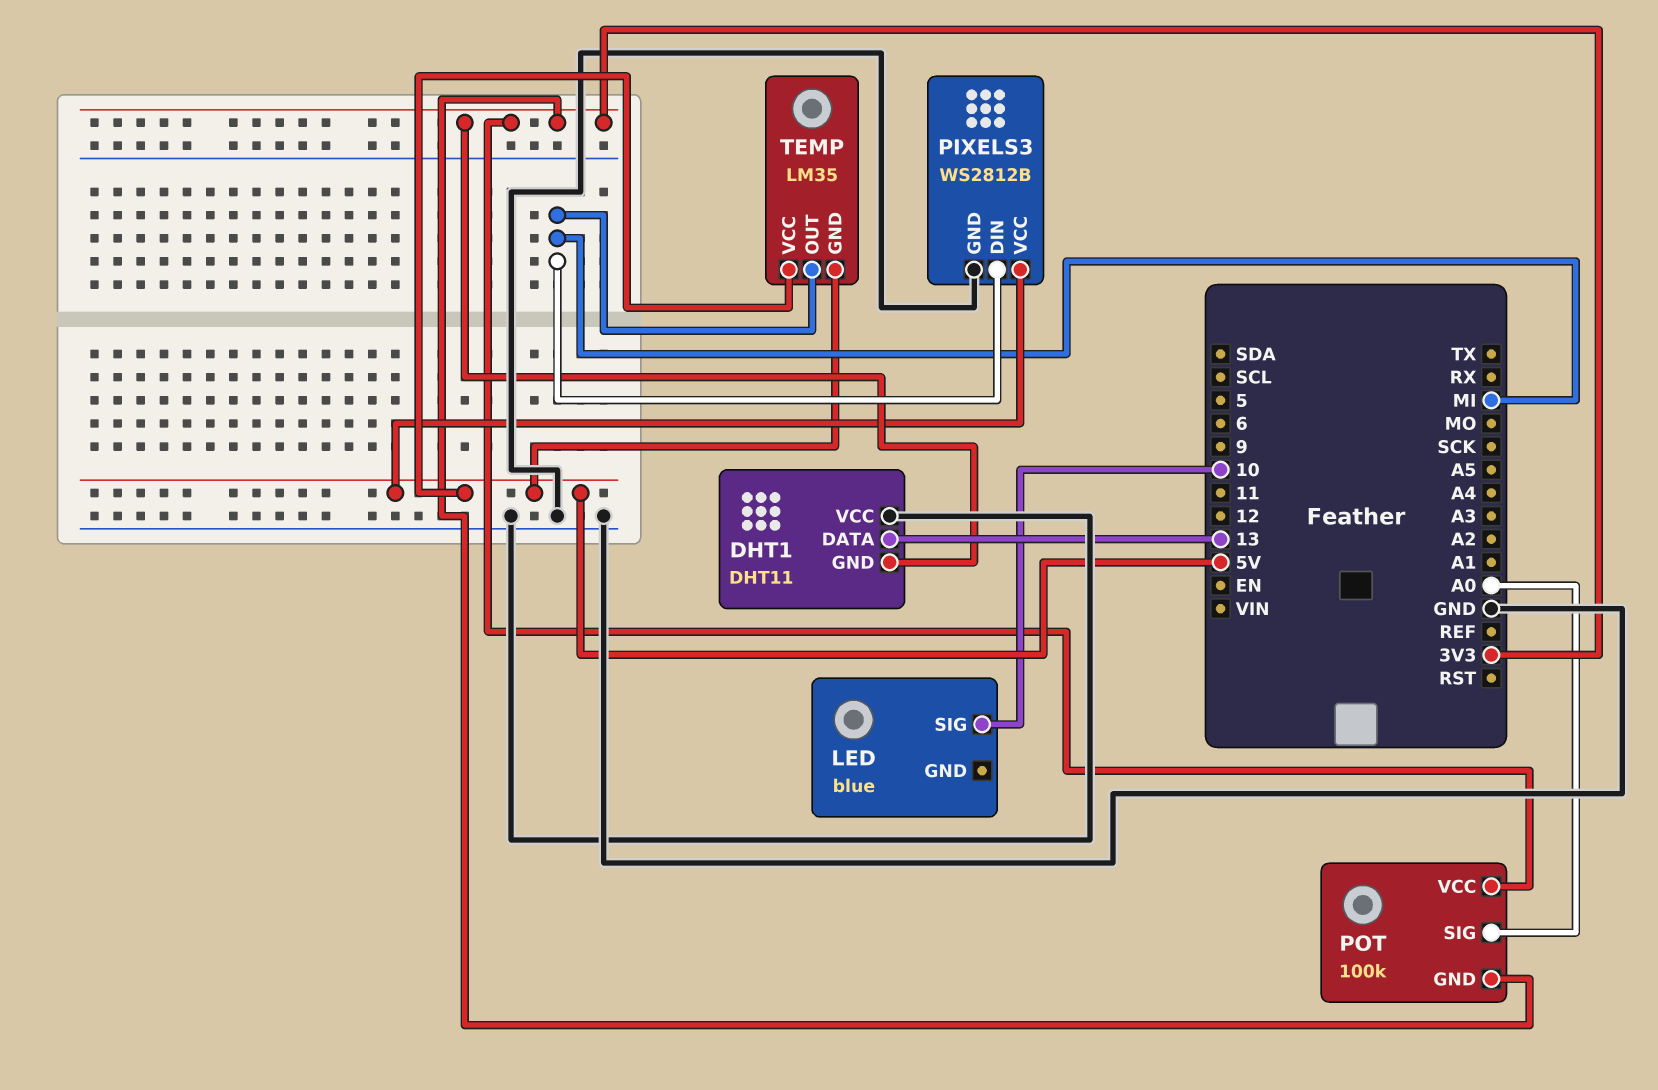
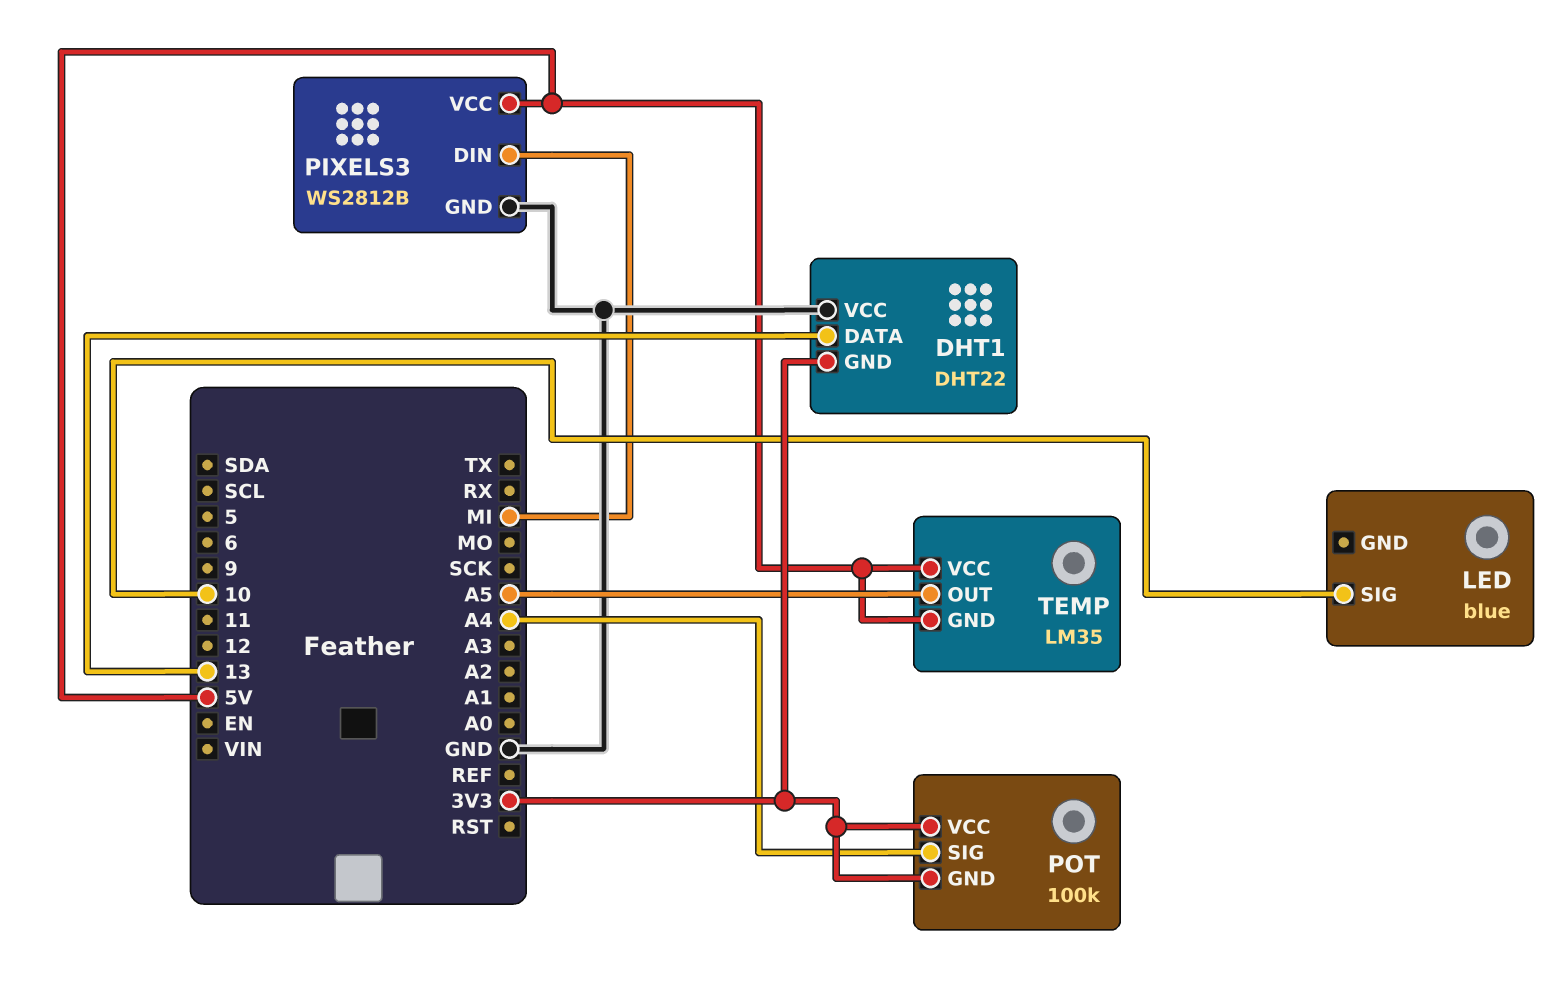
DHT1: DHT11 -> DHT22
POT pin SIG: A0 -> A4
TEMP pin OUT: MI -> A5

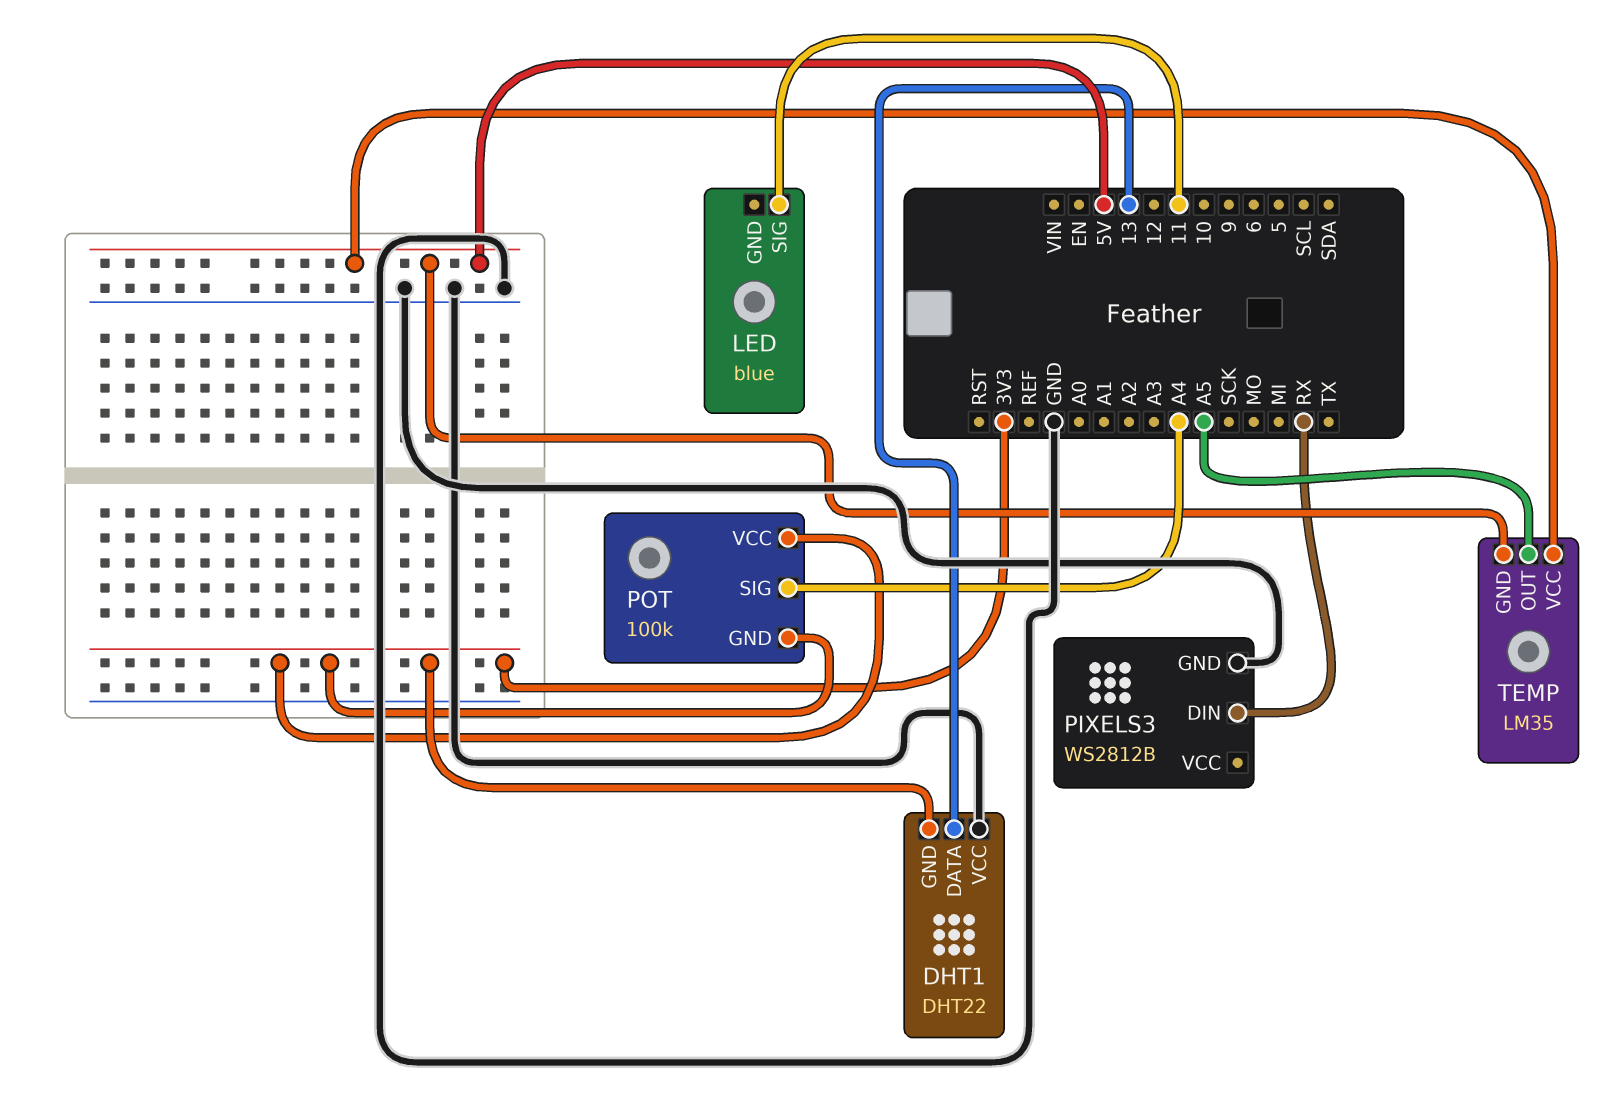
LED pin SIG: 10 -> 11
PIXELS3 pin DIN: MI -> RX
PIXELS3 pin VCC: 5V -> none

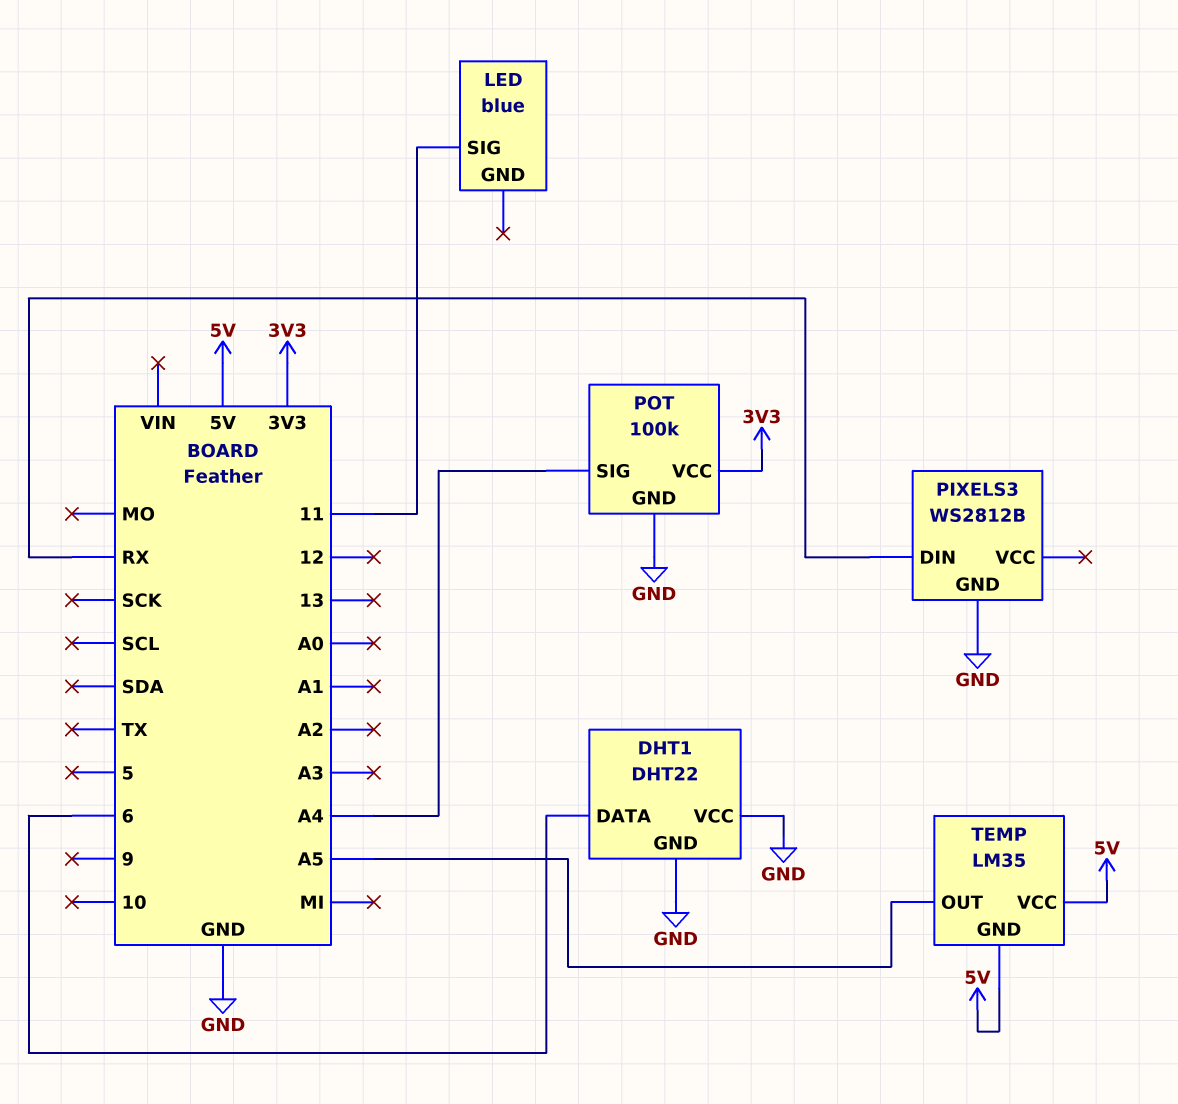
DHT1 pin DATA: 13 -> 6
DHT1 pin GND: 3V3 -> GND
POT pin GND: 3V3 -> GND

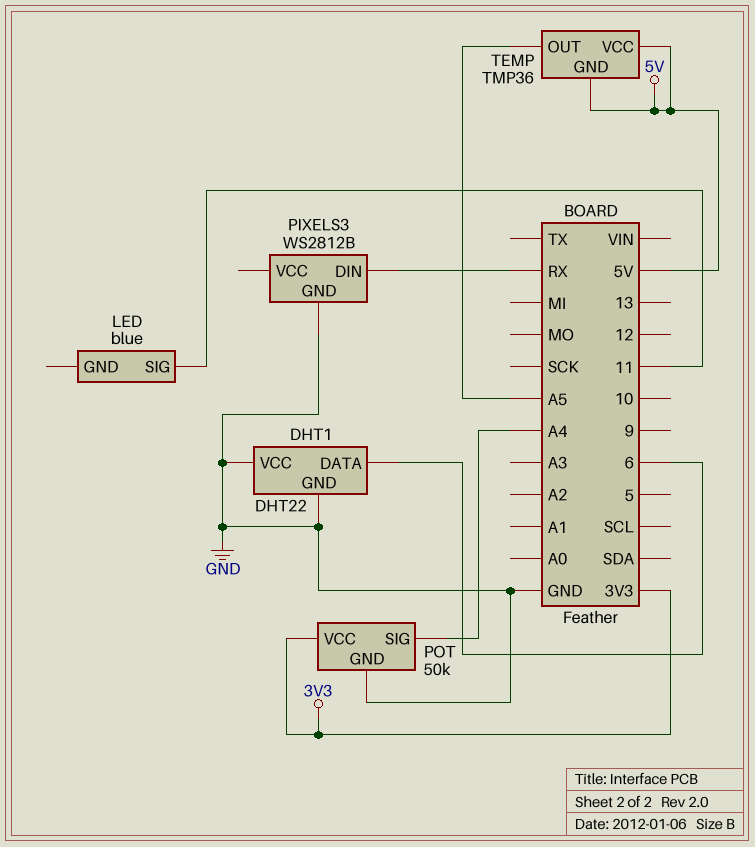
POT: 100k -> 50k
TEMP: LM35 -> TMP36

